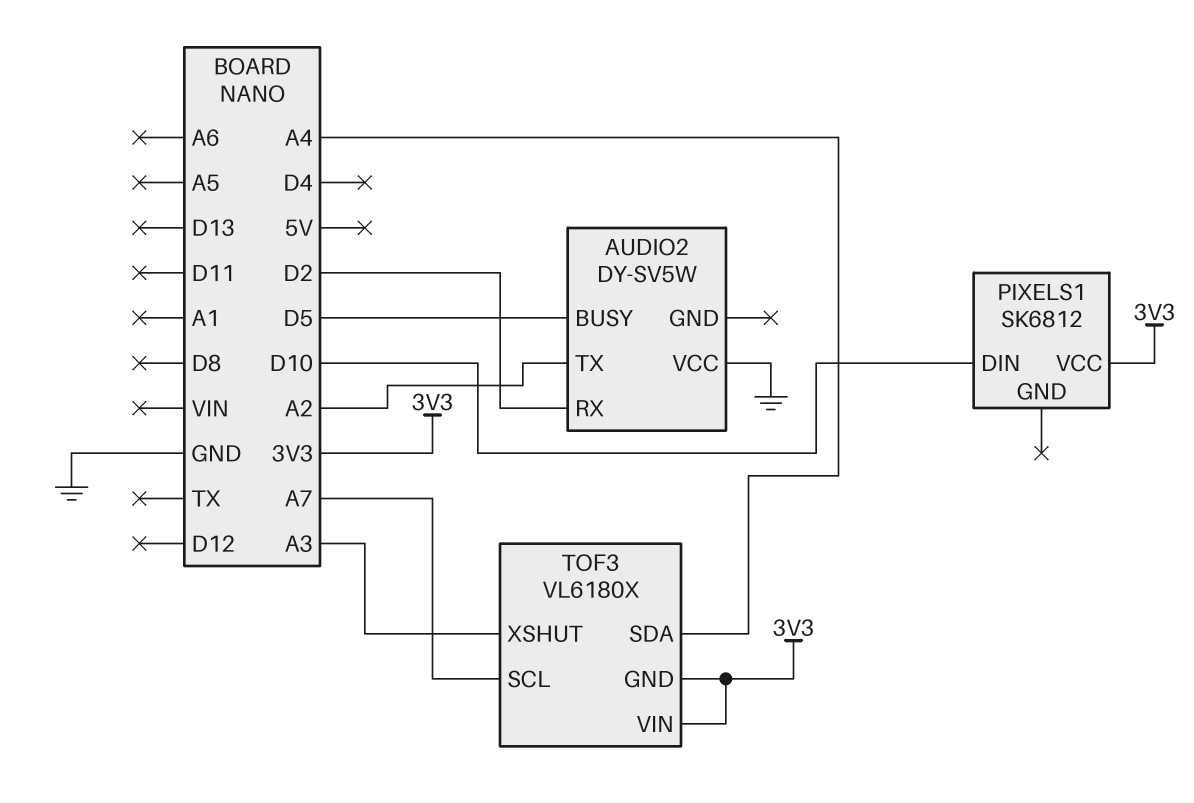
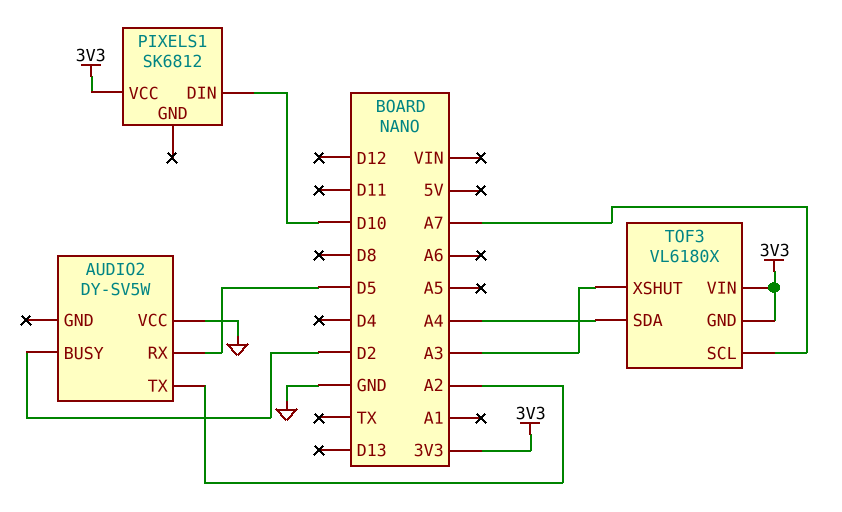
AUDIO2 pin BUSY: D5 -> D2
AUDIO2 pin RX: D2 -> D5

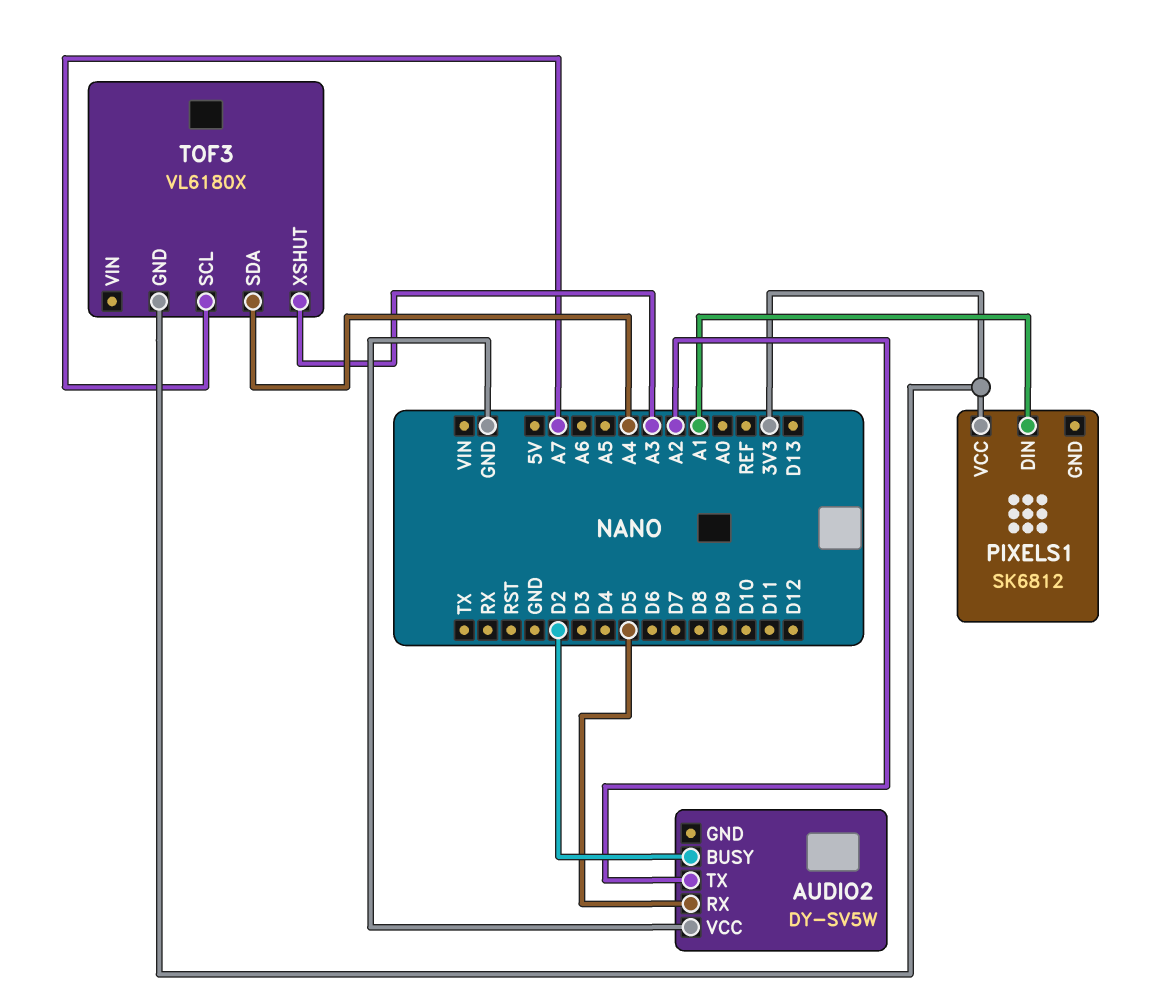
PIXELS1 pin DIN: D10 -> A1
TOF3 pin VIN: 3V3 -> none

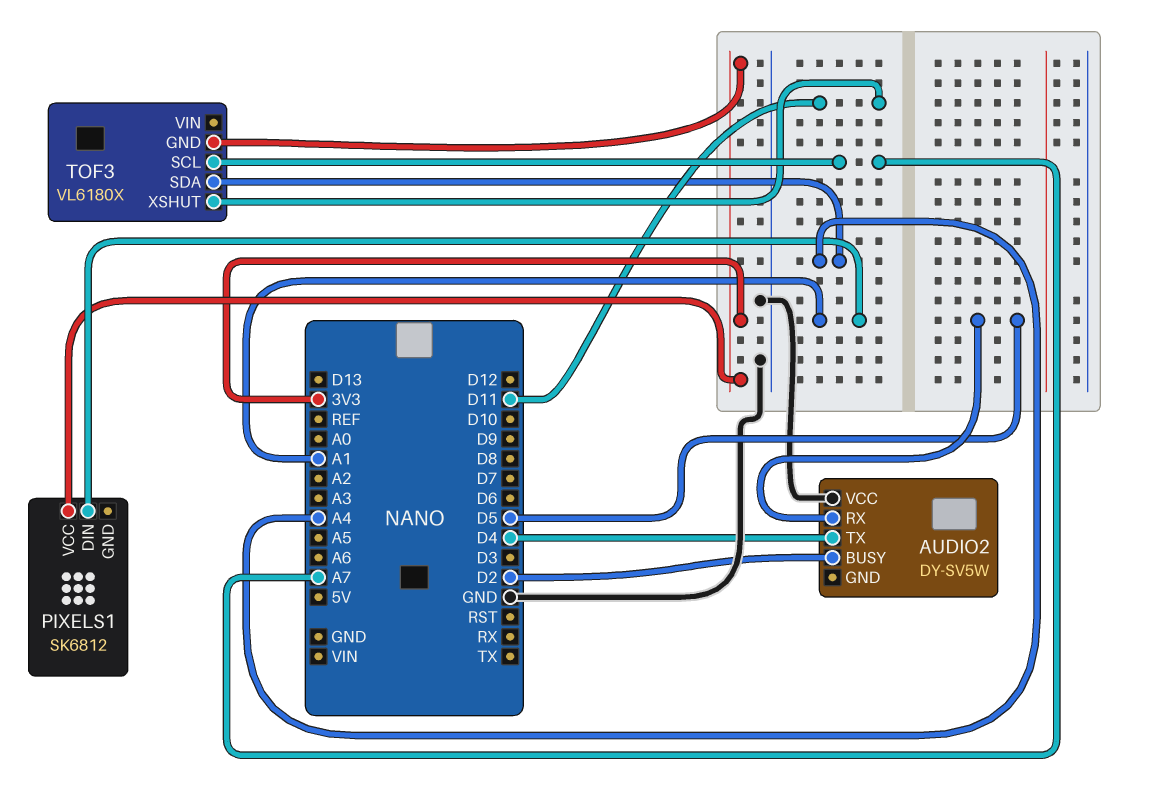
AUDIO2 pin TX: A2 -> D4
TOF3 pin XSHUT: A3 -> D11

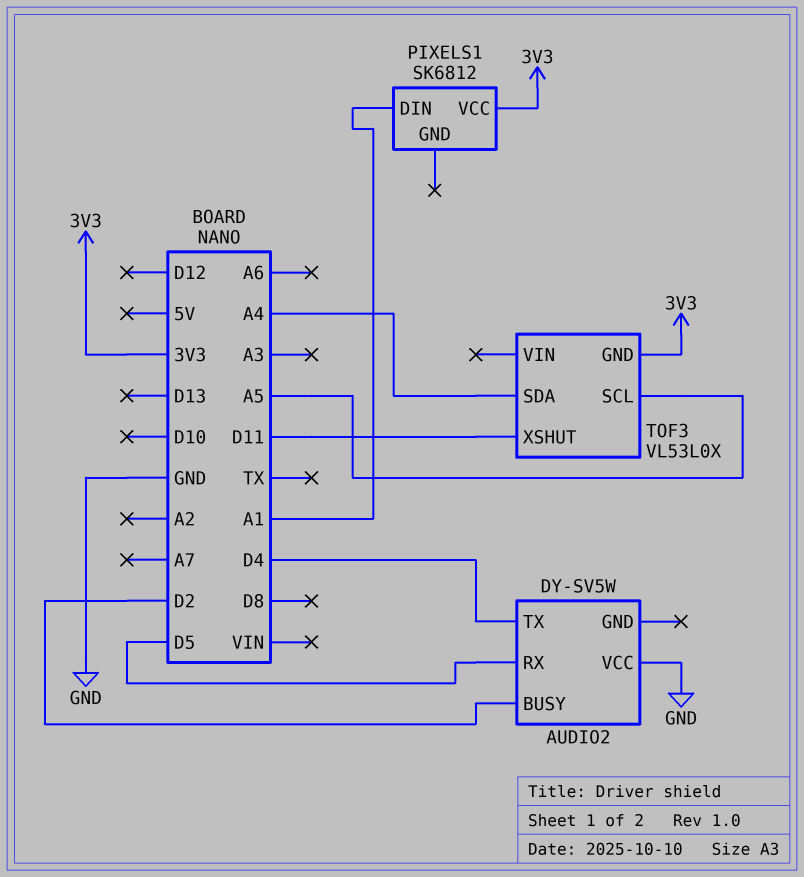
TOF3: VL6180X -> VL53L0X
TOF3 pin SCL: A7 -> A5

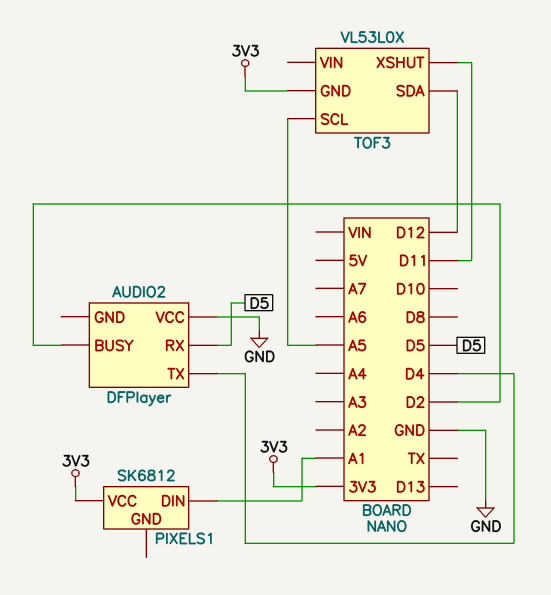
AUDIO2: DY-SV5W -> DFPlayer
TOF3 pin SDA: A4 -> D12

